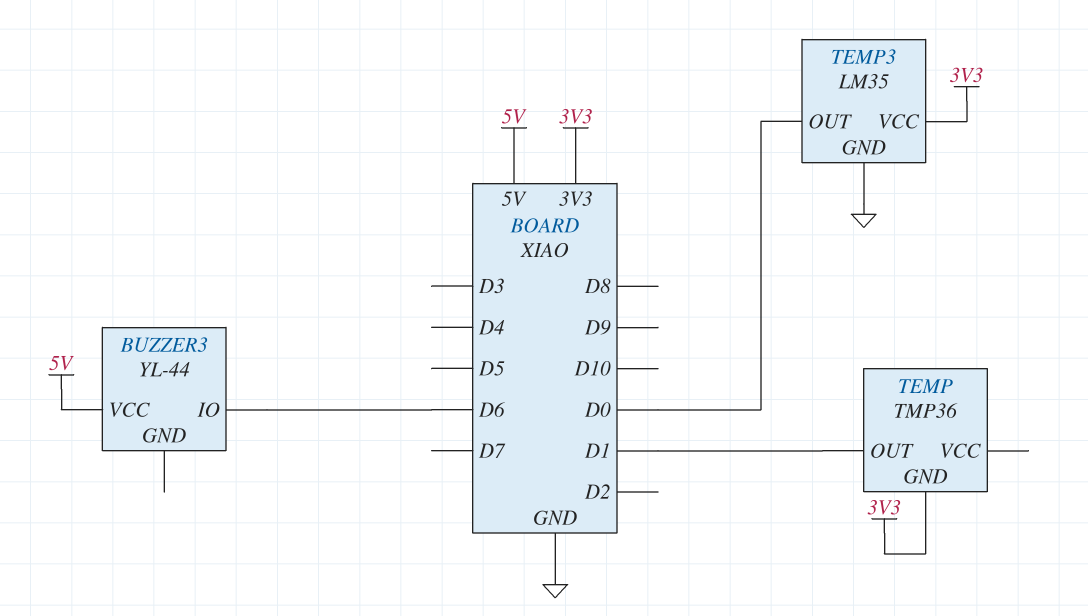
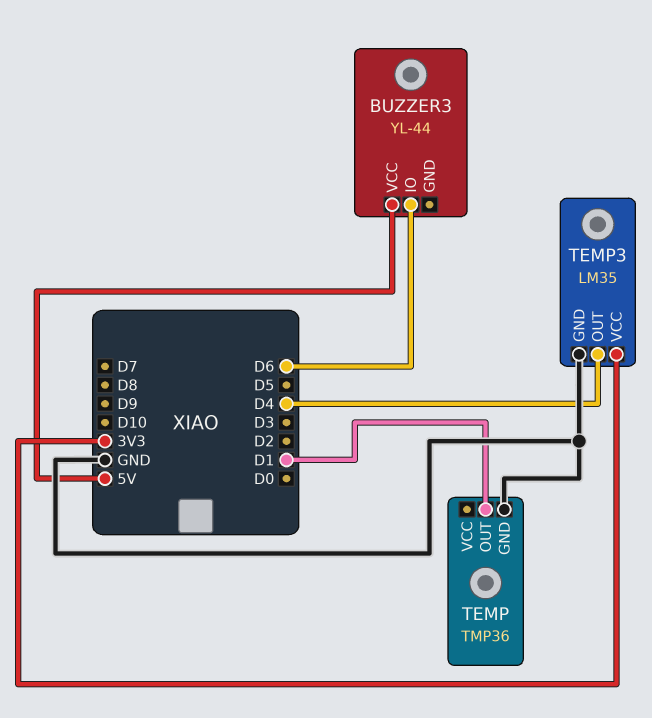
TEMP pin GND: 3V3 -> GND
TEMP3 pin OUT: D0 -> D4

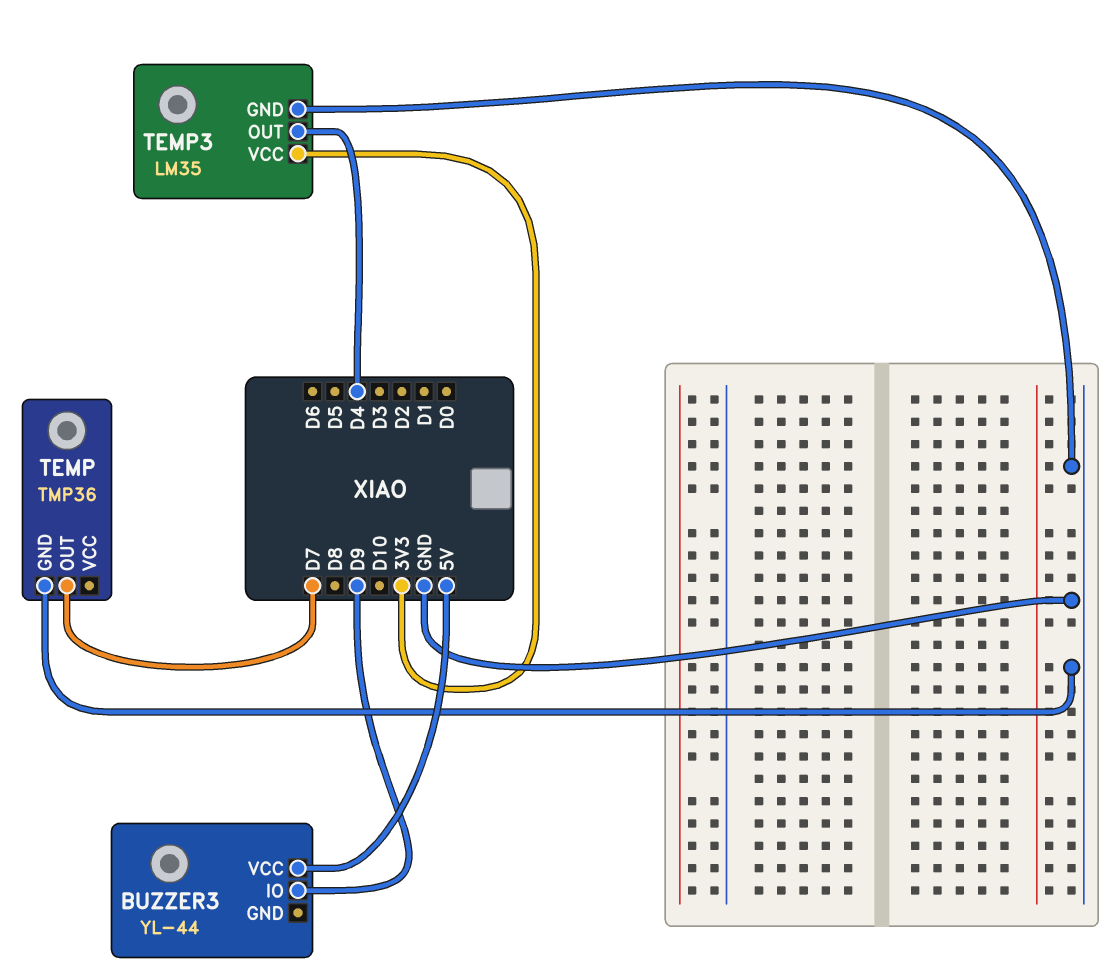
BUZZER3 pin IO: D6 -> D9
TEMP pin OUT: D1 -> D7

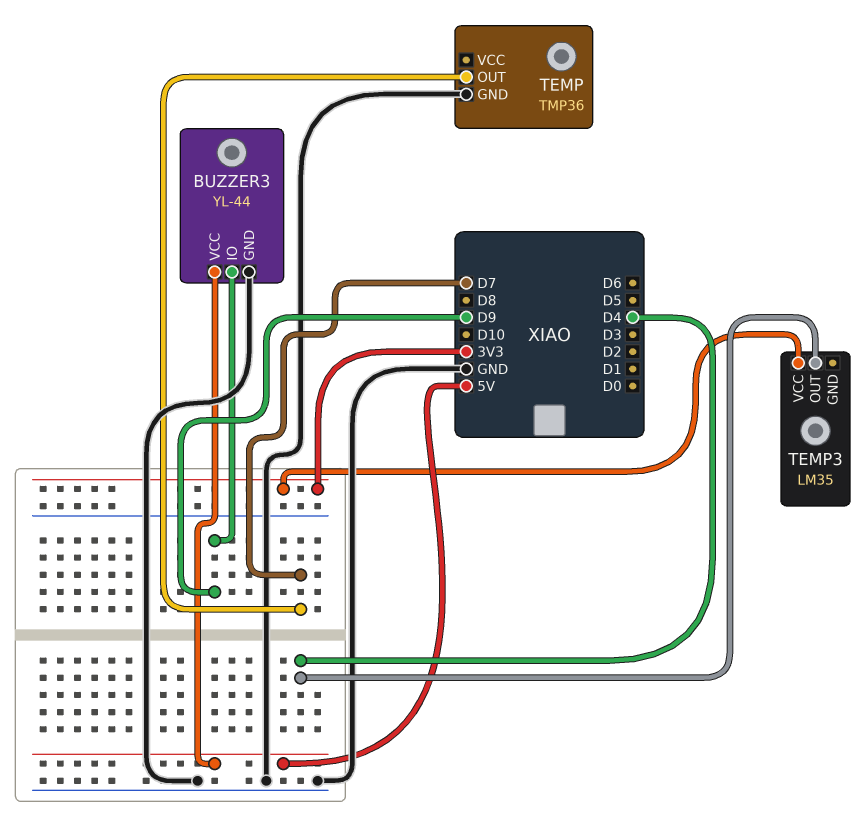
BUZZER3 pin GND: none -> GND
TEMP3 pin GND: GND -> none

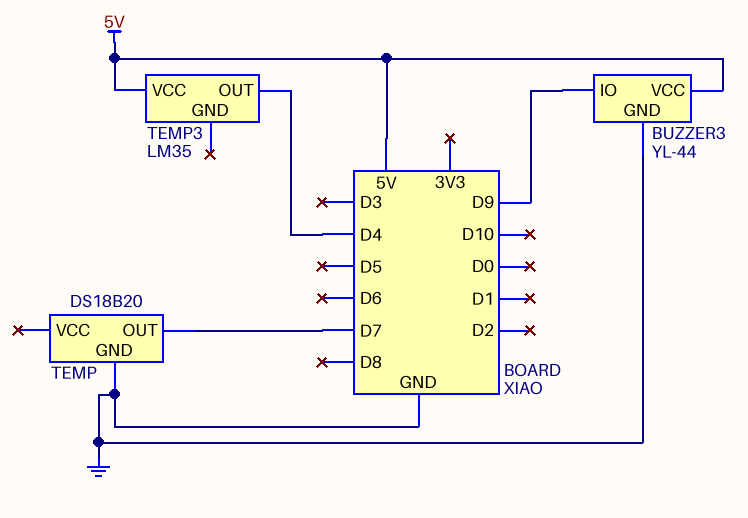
TEMP: TMP36 -> DS18B20
TEMP3 pin VCC: 3V3 -> 5V

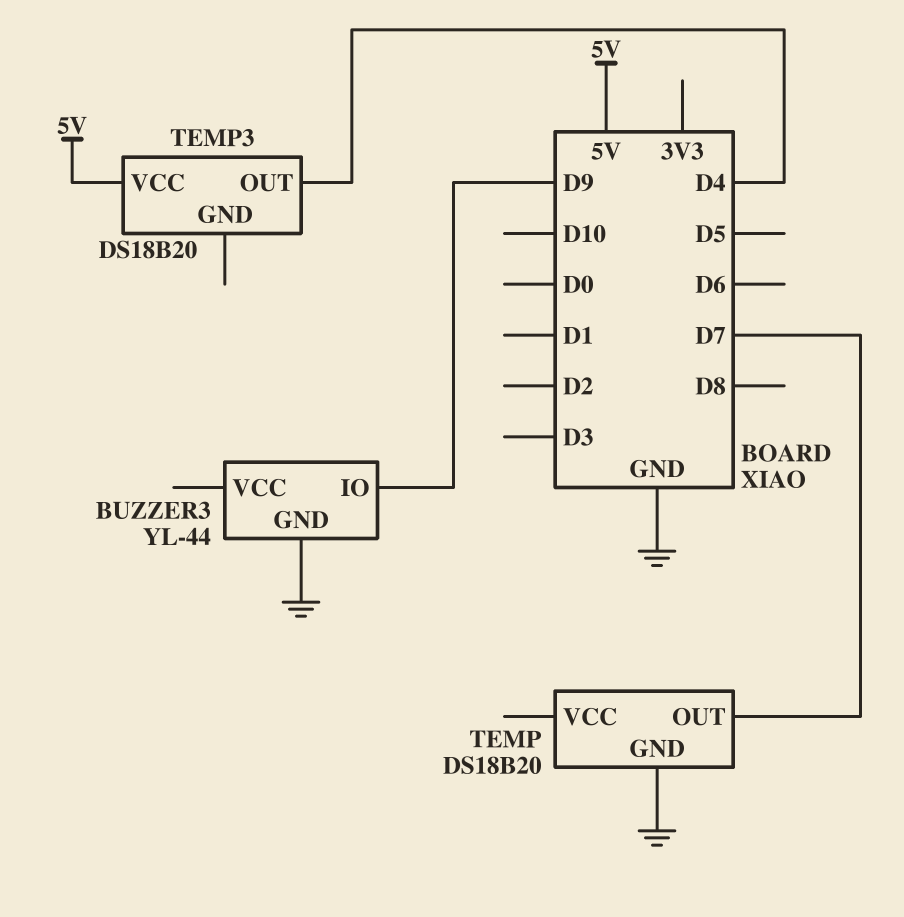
BUZZER3 pin VCC: 5V -> none
TEMP3: LM35 -> DS18B20

